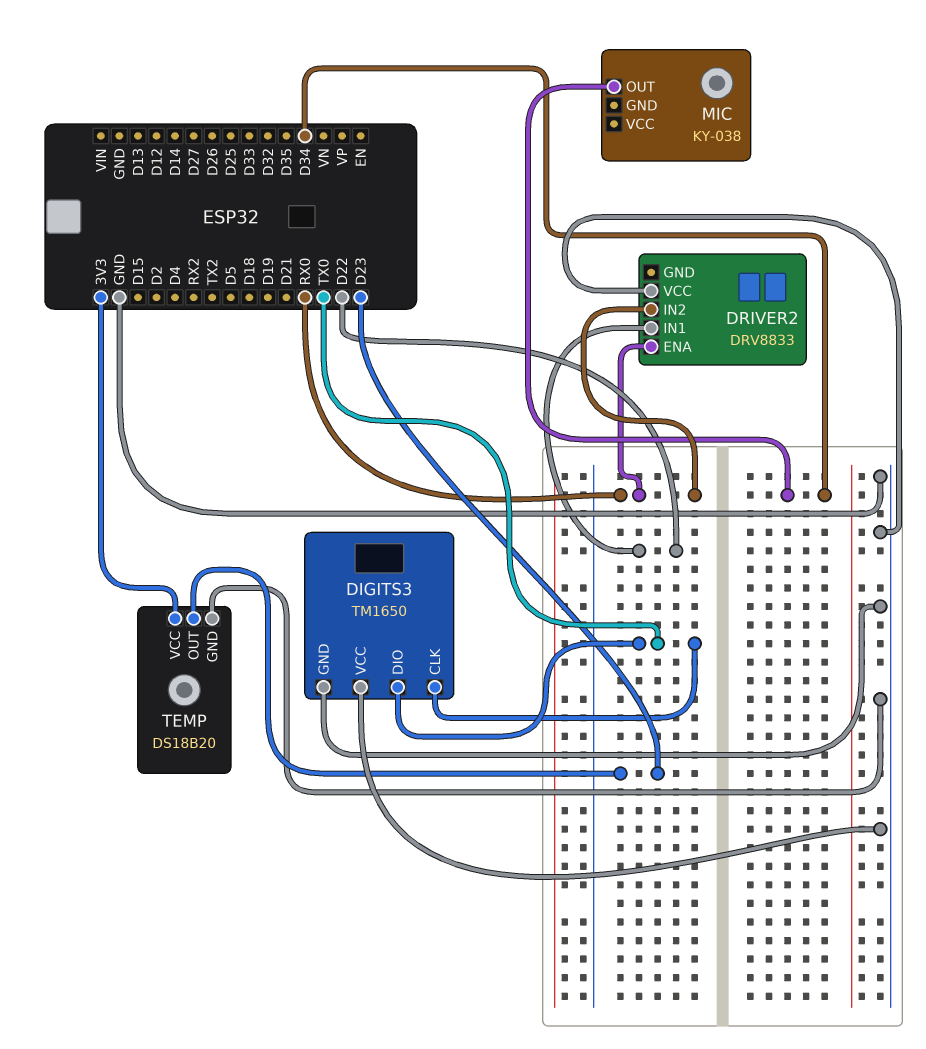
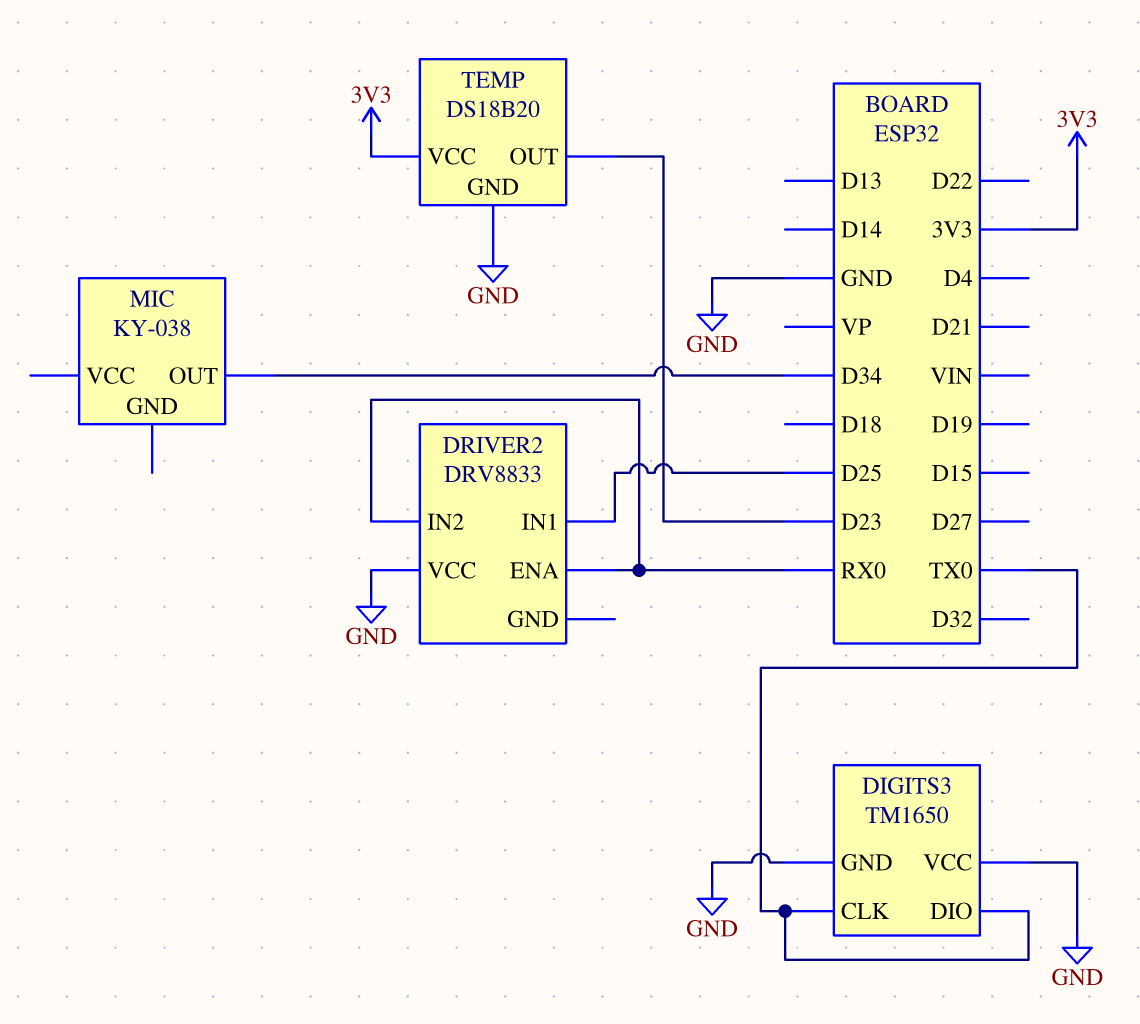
DRIVER2 pin IN1: D22 -> D25

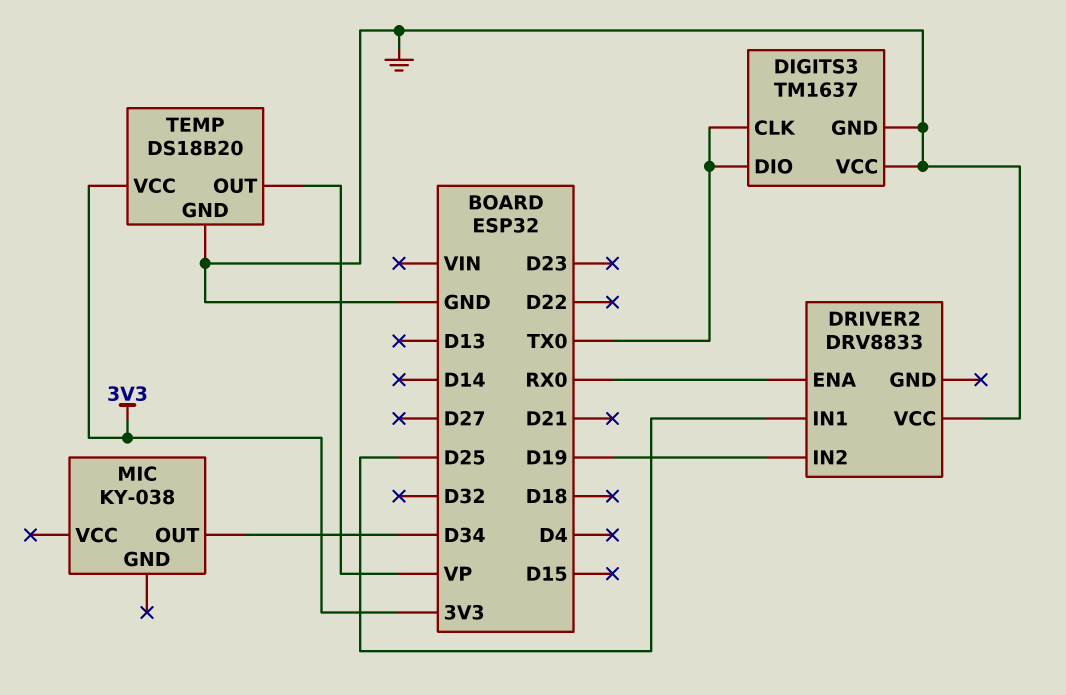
DIGITS3: TM1650 -> TM1637
DRIVER2 pin IN2: RX0 -> D19
TEMP pin OUT: D23 -> VP

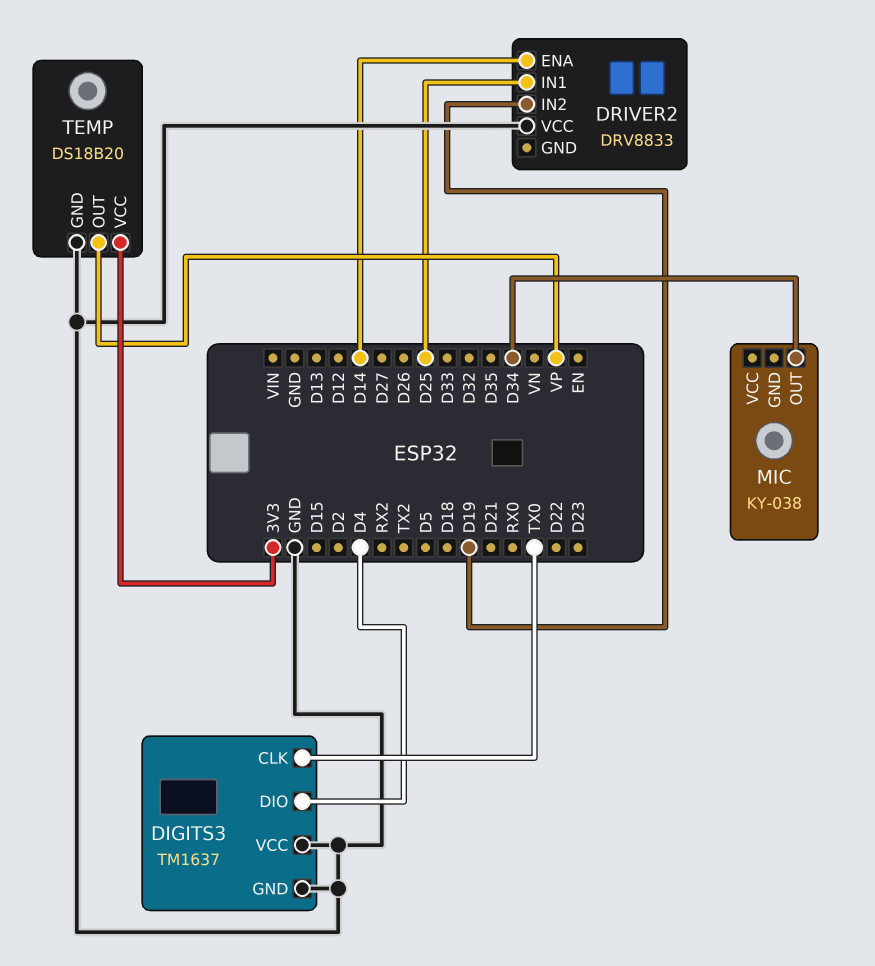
DIGITS3 pin DIO: TX0 -> D4
DRIVER2 pin ENA: RX0 -> D14

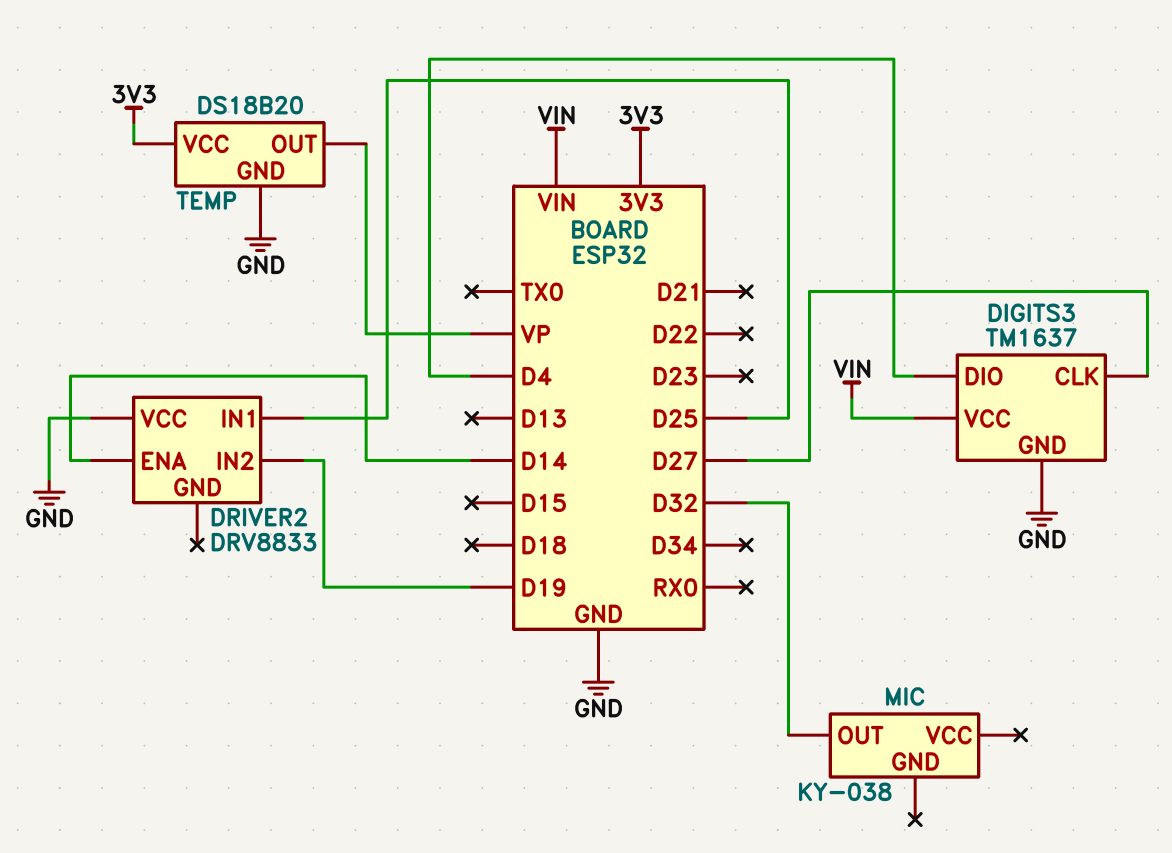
DIGITS3 pin CLK: TX0 -> D27
DIGITS3 pin VCC: GND -> VIN
MIC pin OUT: D34 -> D32

